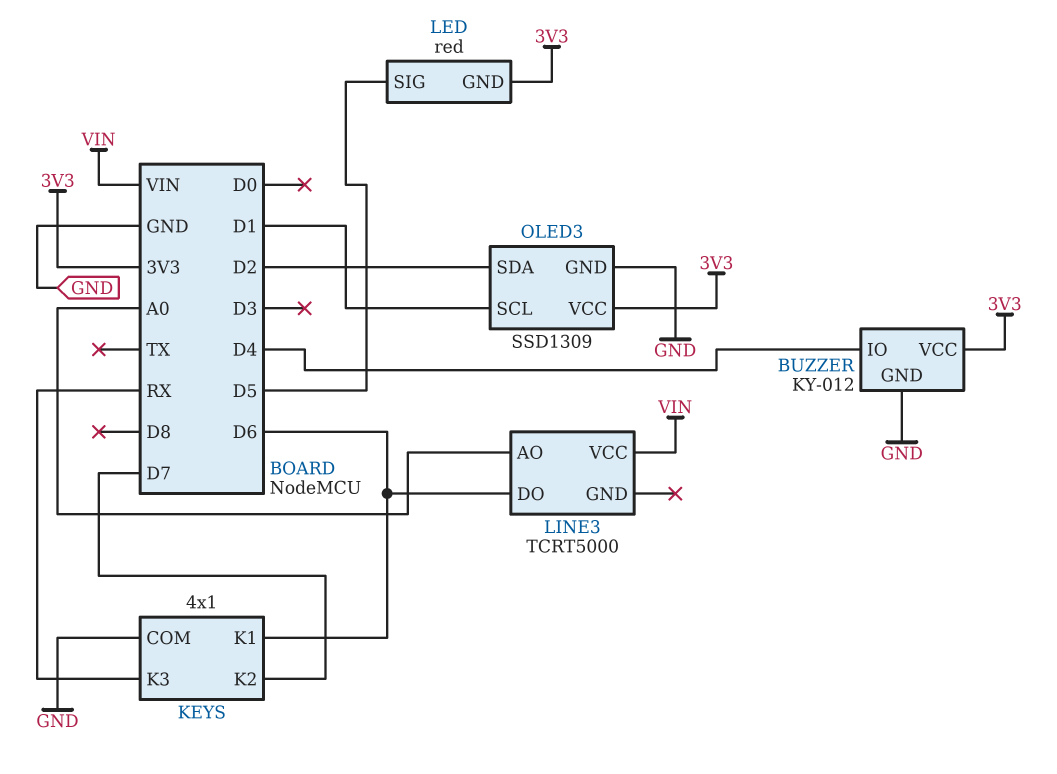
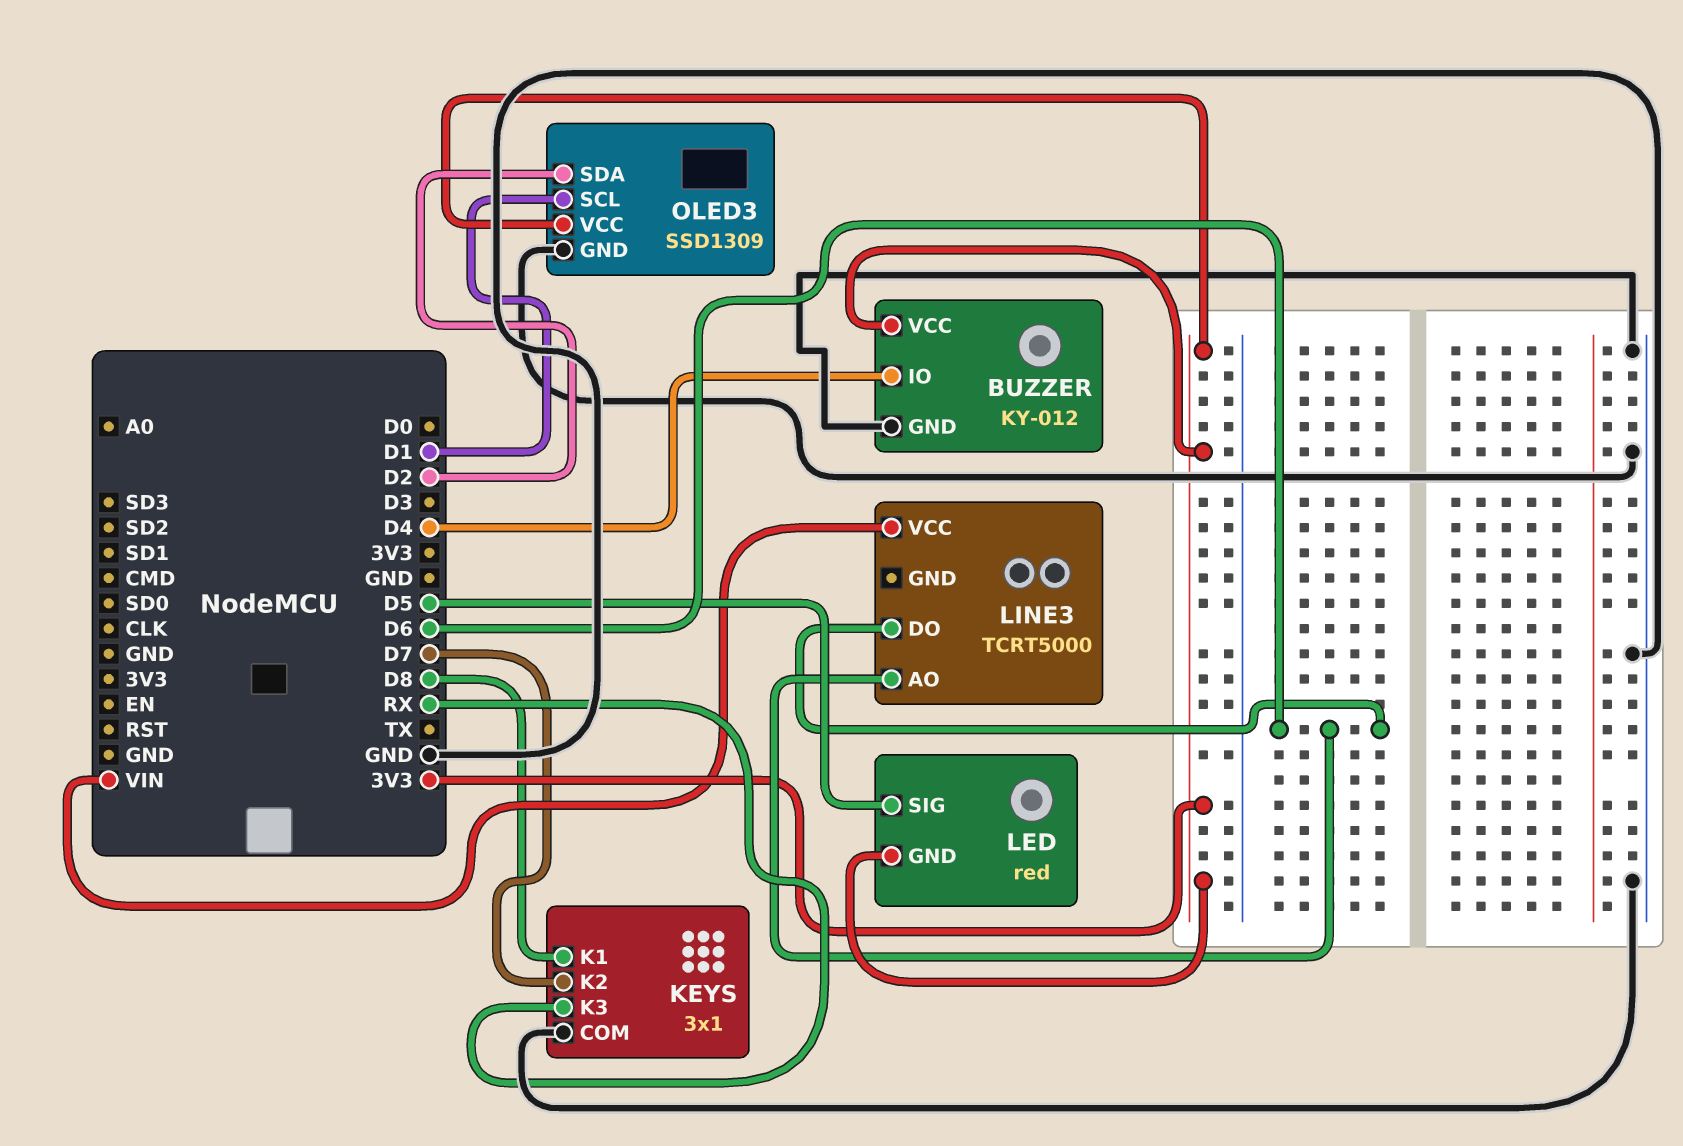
KEYS: 4x1 -> 3x1
KEYS pin K1: D6 -> D8
LINE3 pin AO: A0 -> D6

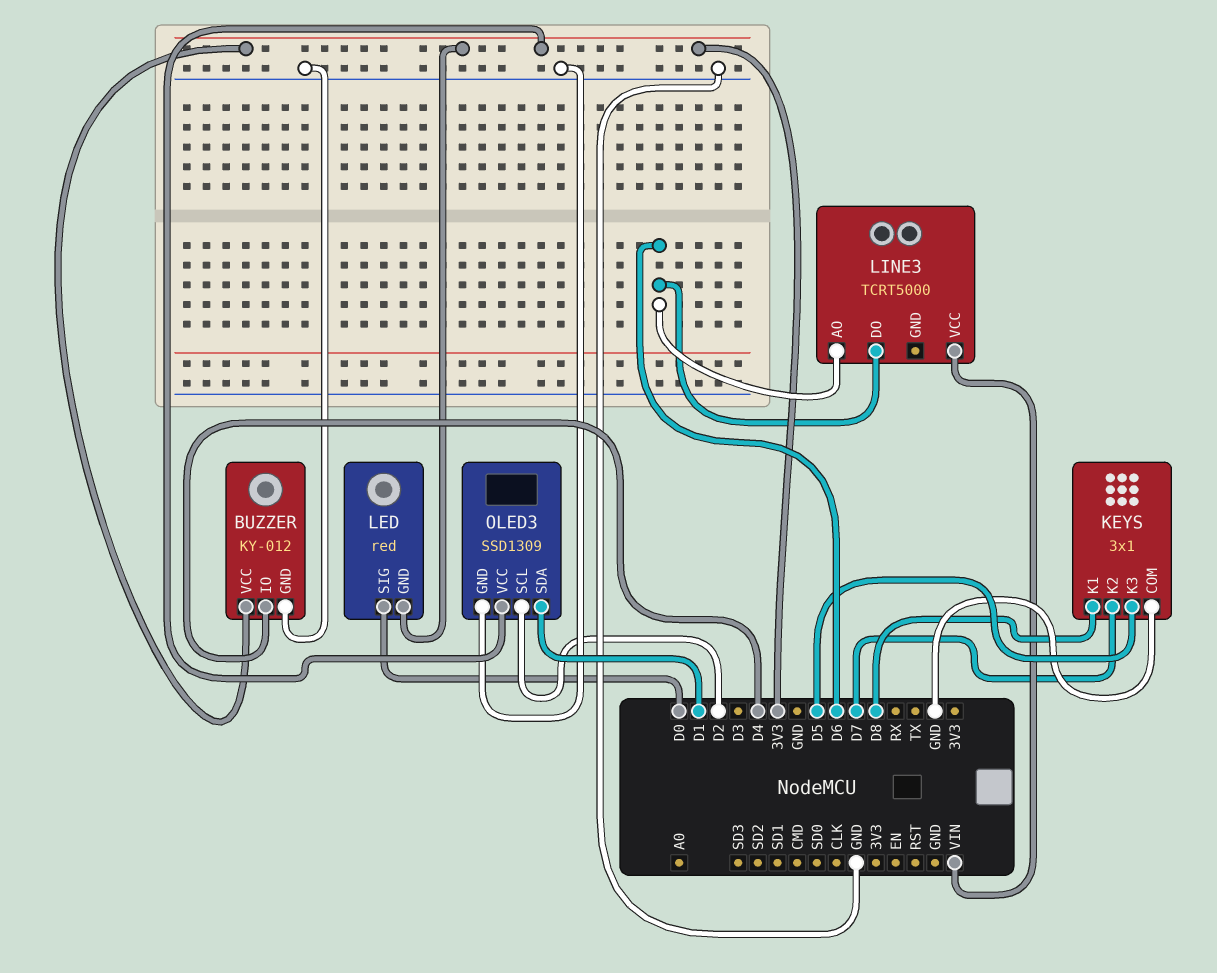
KEYS pin K3: RX -> D5
LED pin SIG: D5 -> D0
OLED3 pin SCL: D1 -> D2
OLED3 pin SDA: D2 -> D1

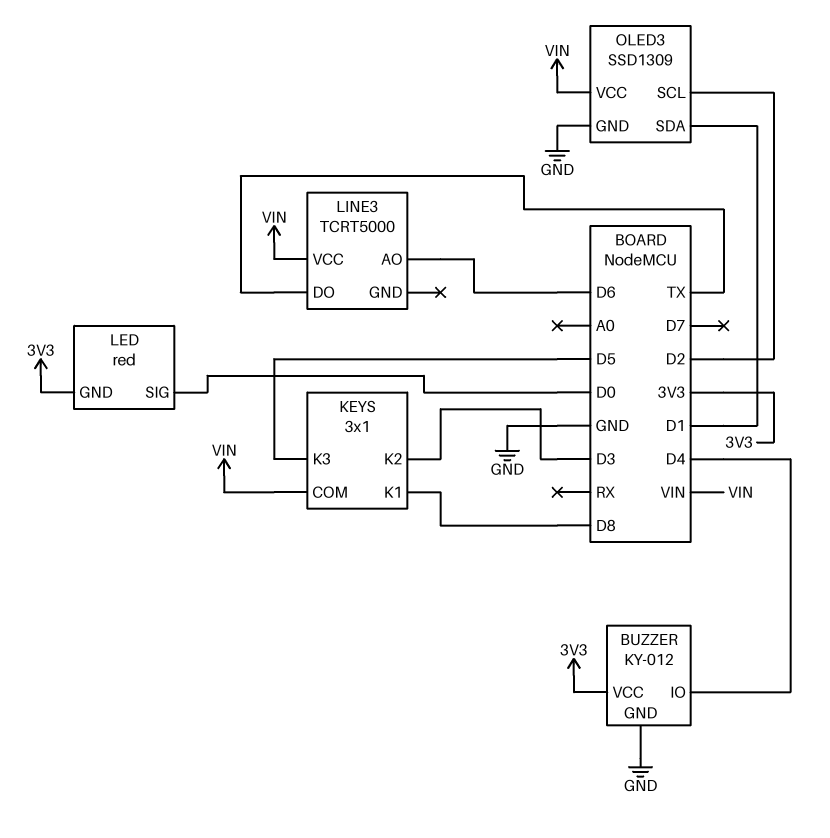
KEYS pin COM: GND -> VIN
KEYS pin K2: D7 -> D3
LINE3 pin DO: D6 -> TX
OLED3 pin VCC: 3V3 -> VIN

